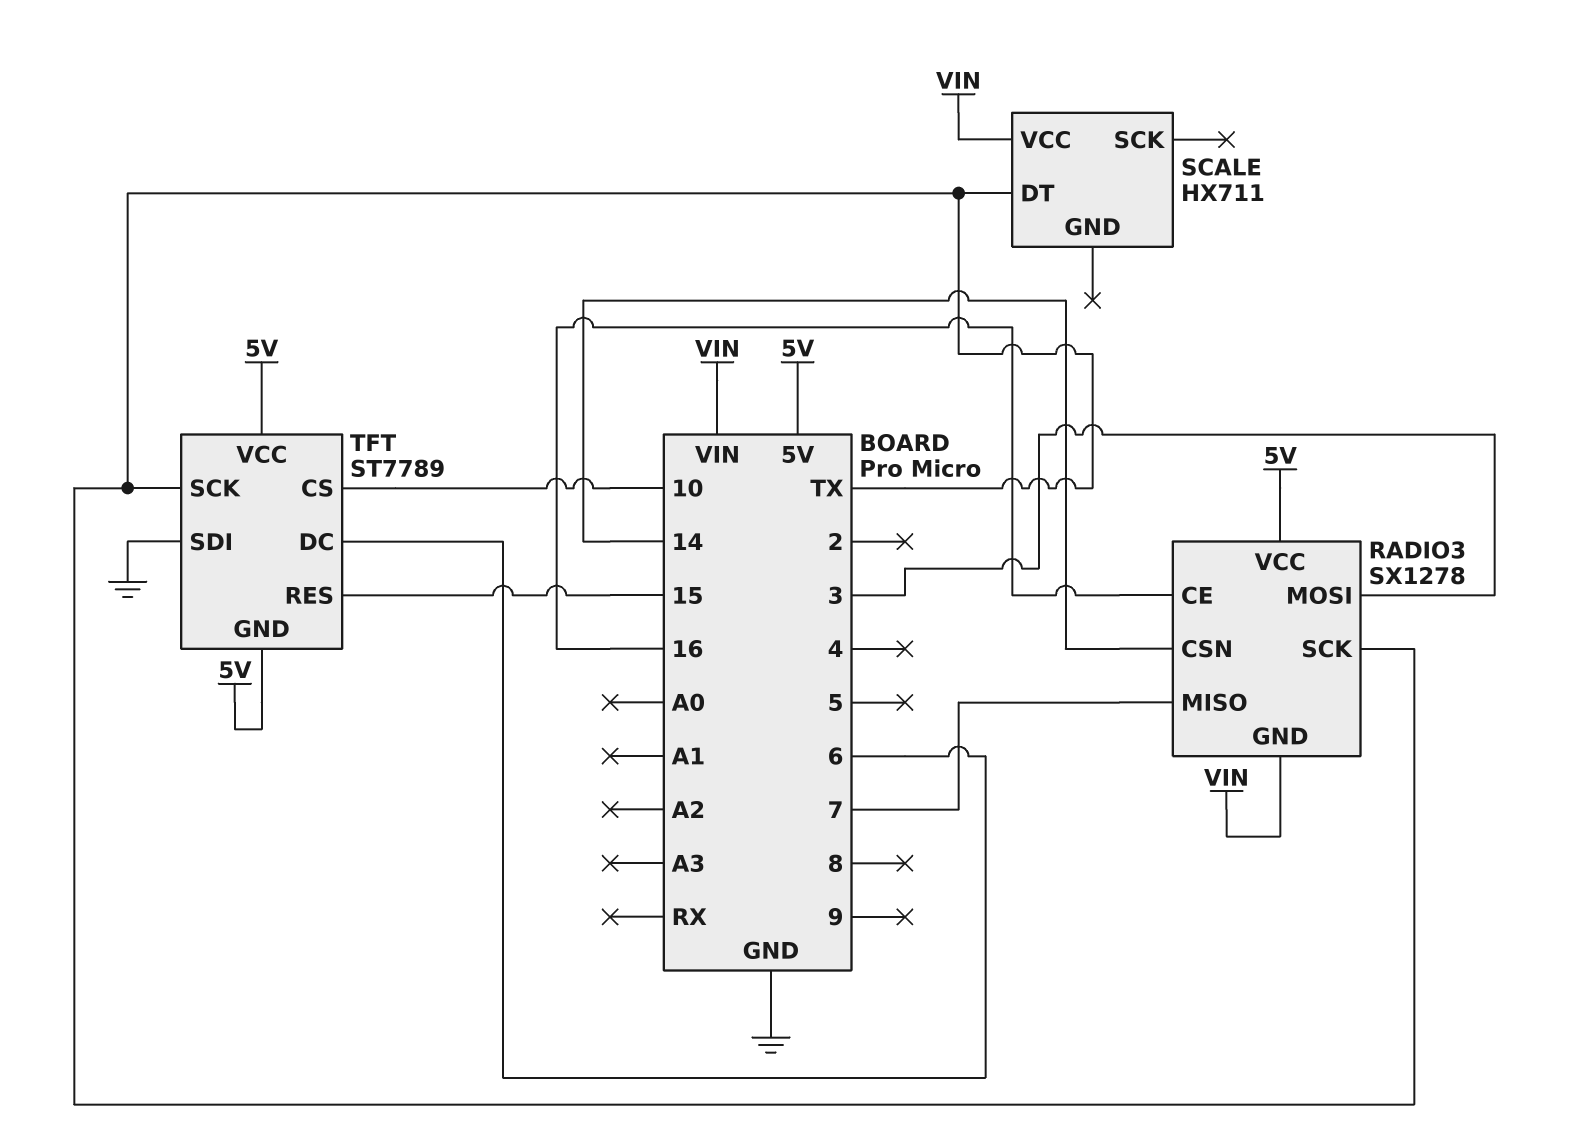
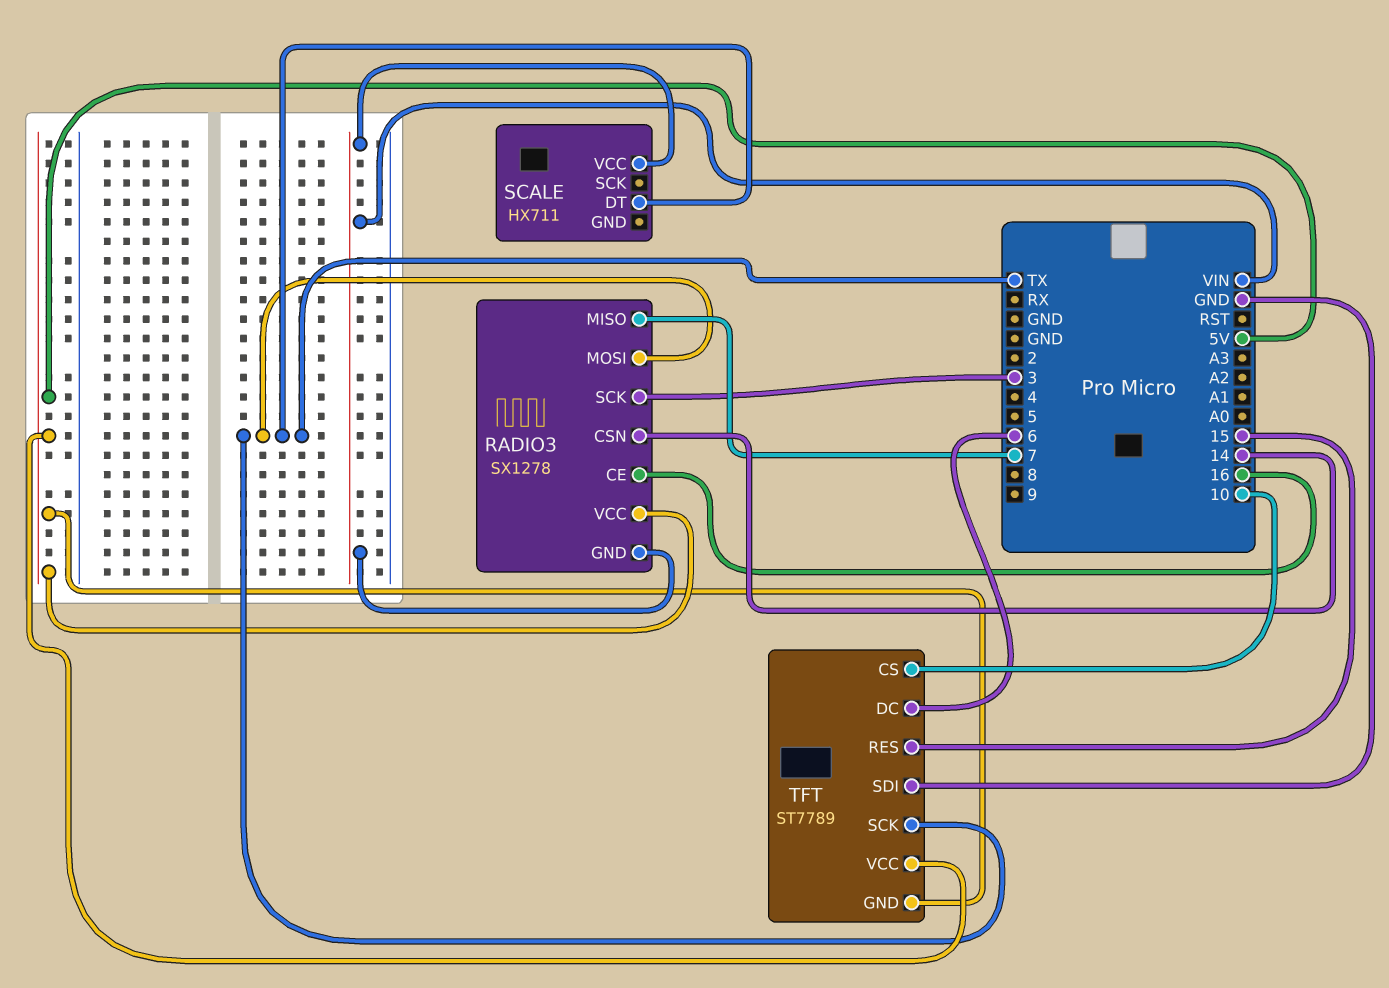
RADIO3 pin MOSI: 3 -> TX
RADIO3 pin SCK: TX -> 3

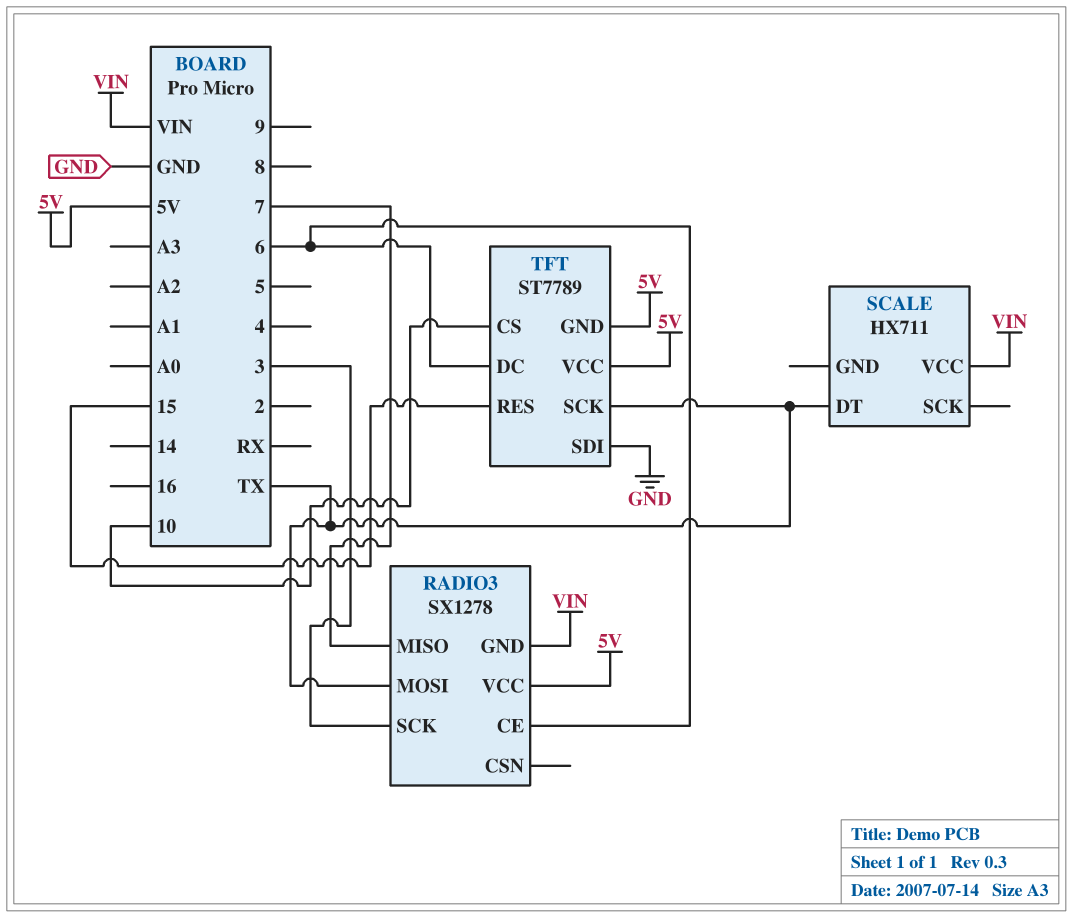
RADIO3 pin CE: 16 -> 6
RADIO3 pin CSN: 14 -> none

